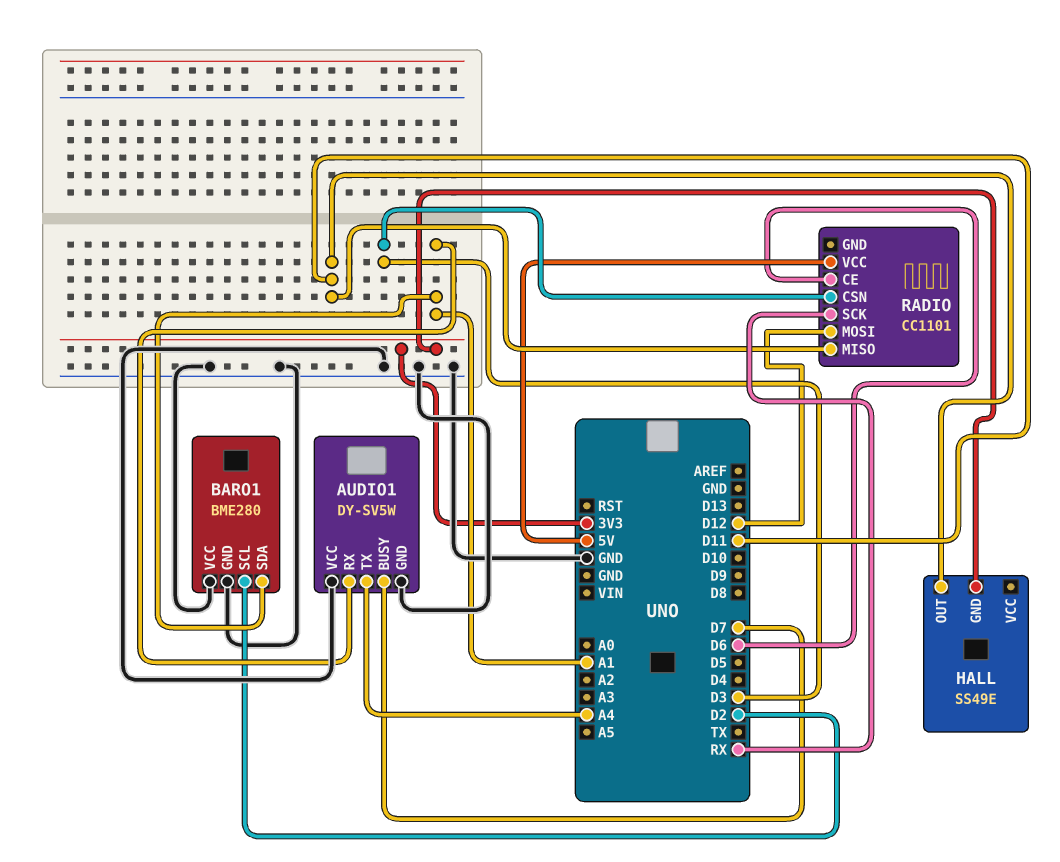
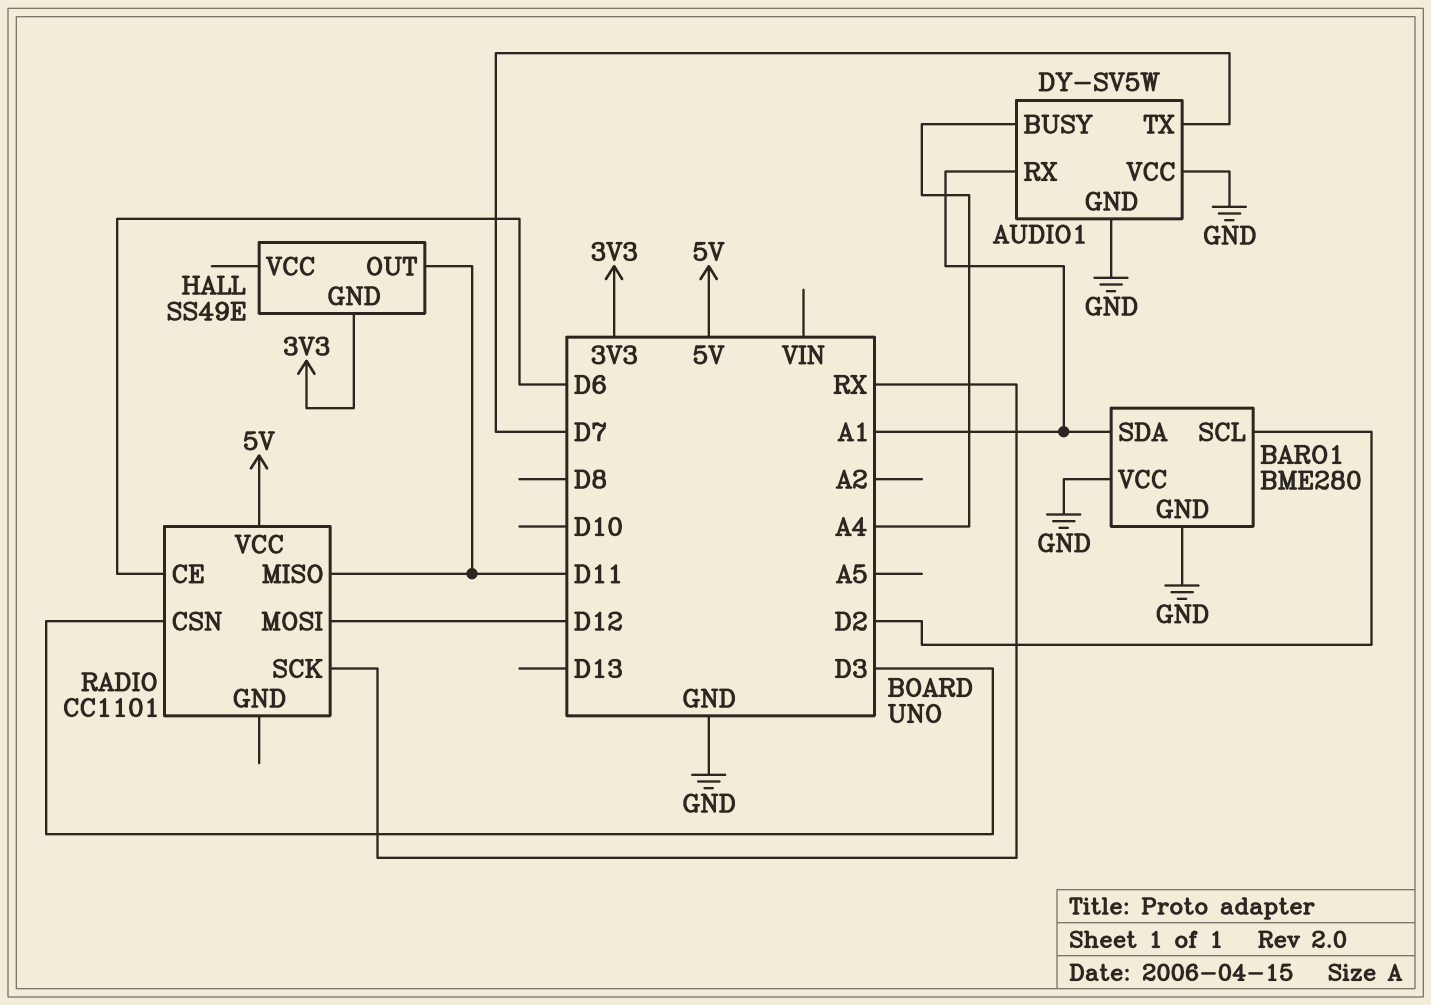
AUDIO1 pin BUSY: D7 -> A4
AUDIO1 pin TX: A4 -> D7

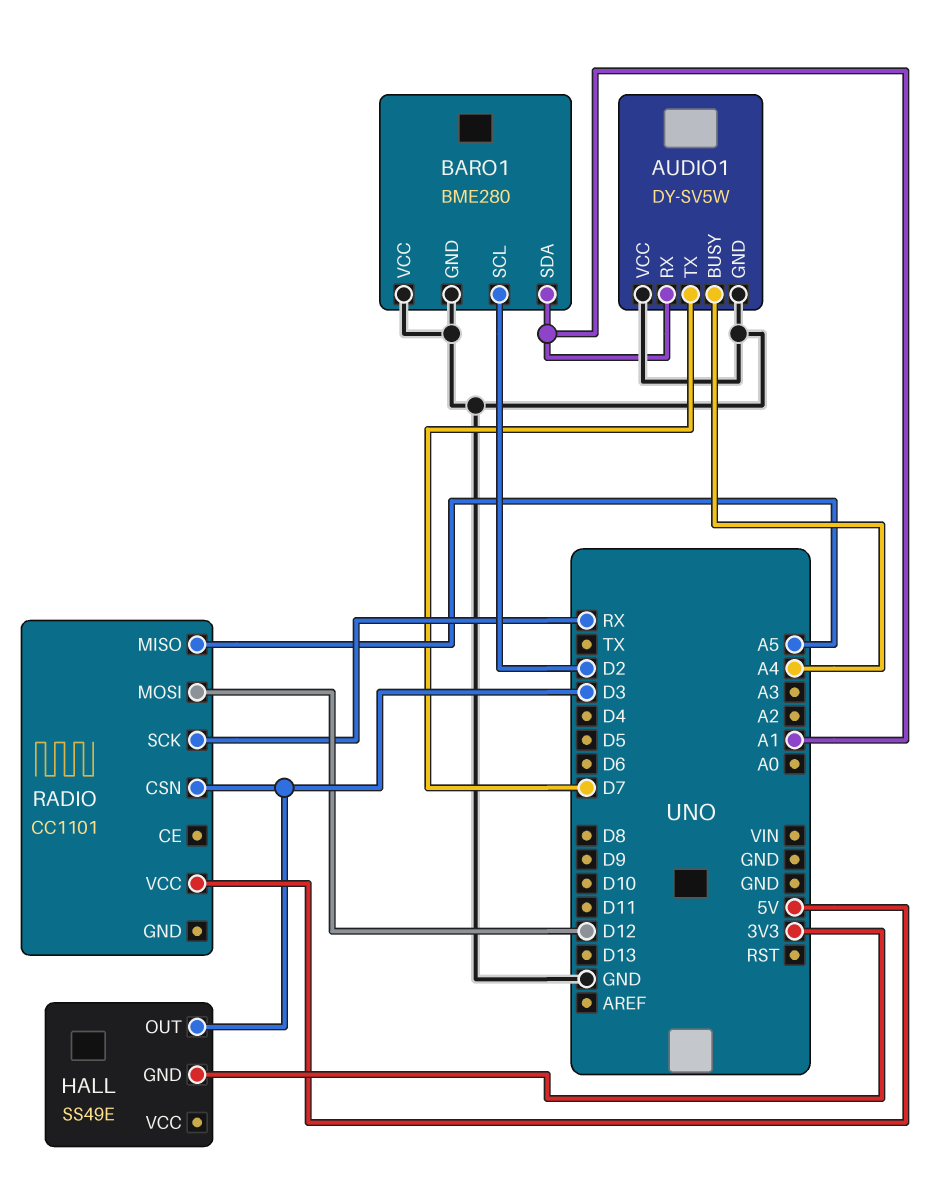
HALL pin OUT: D11 -> D3
RADIO pin CE: D6 -> none
RADIO pin MISO: D11 -> A5

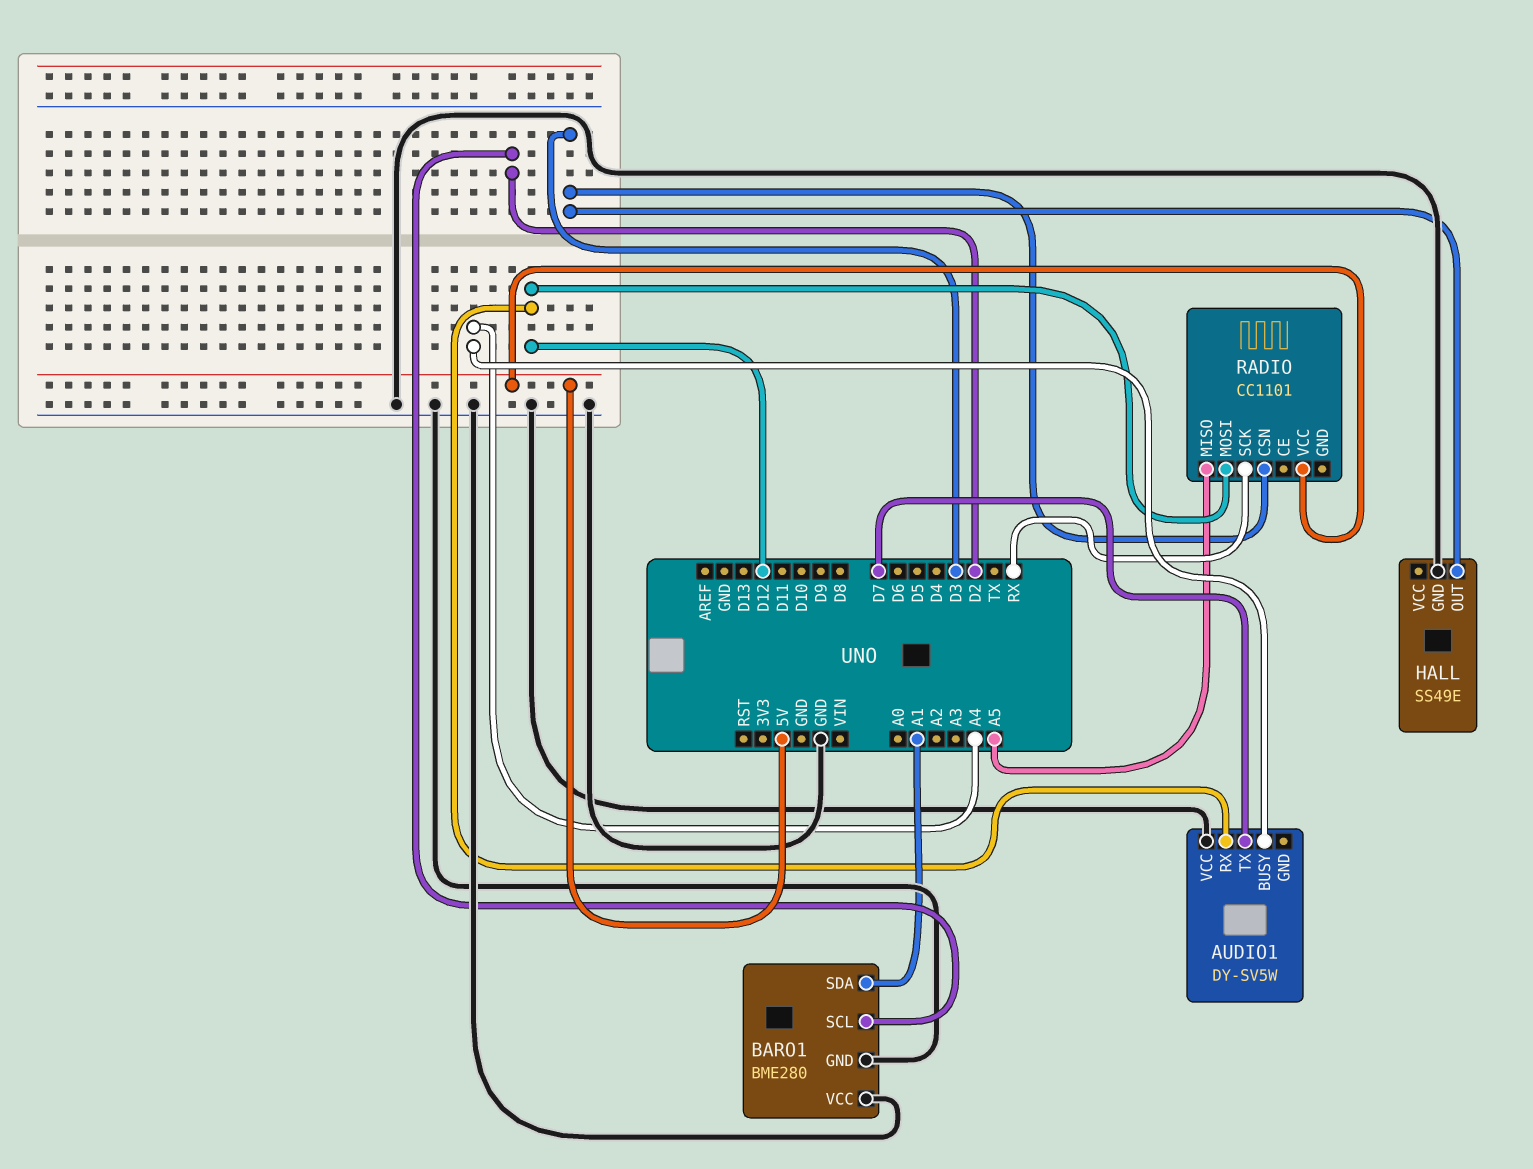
AUDIO1 pin GND: GND -> none
AUDIO1 pin RX: A1 -> D12
HALL pin GND: 3V3 -> GND

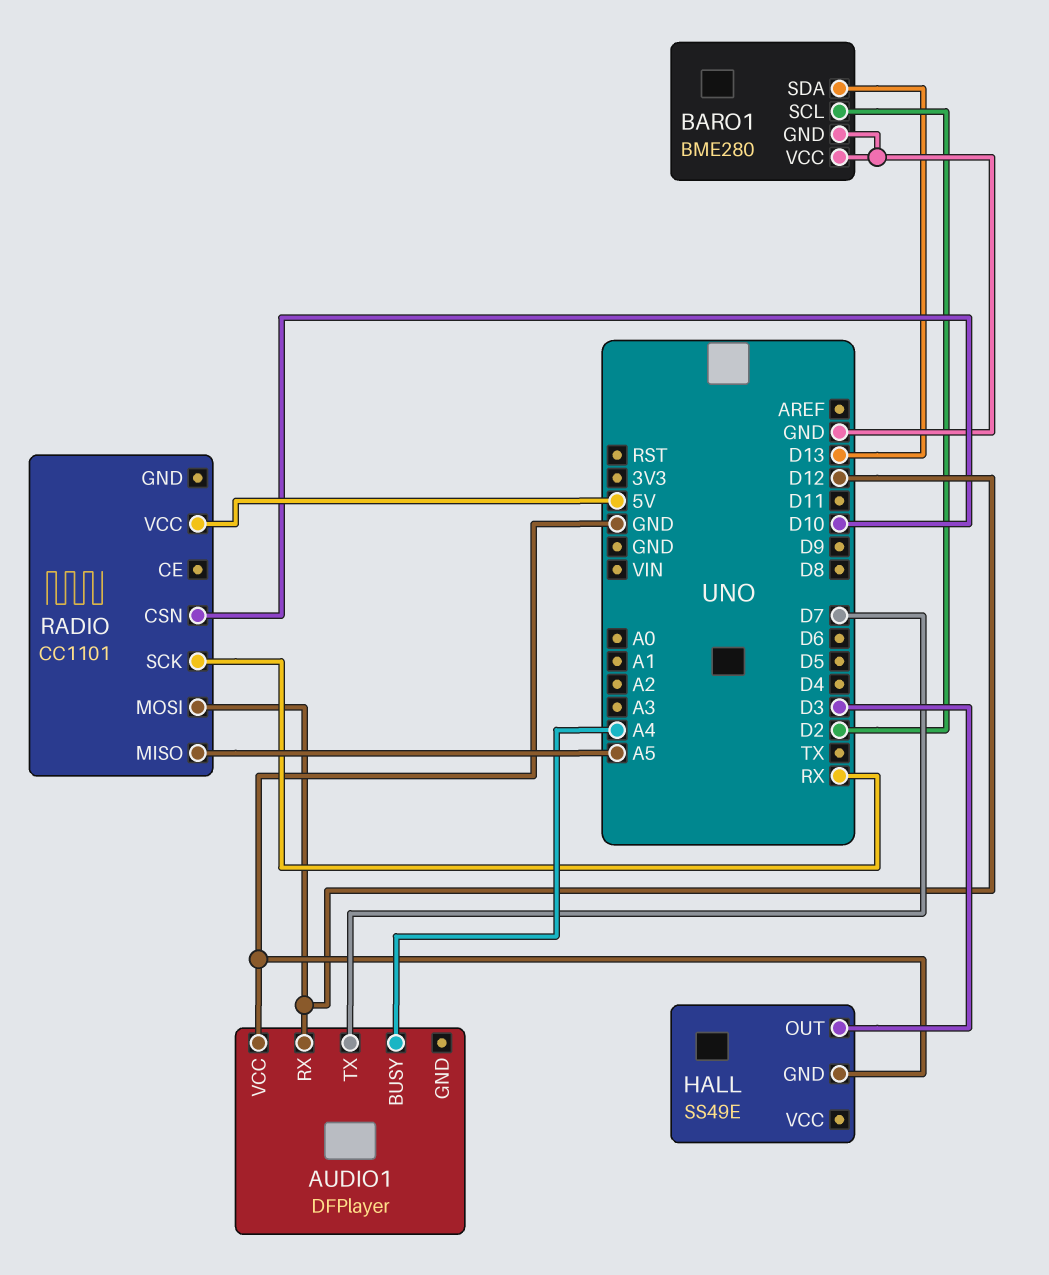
AUDIO1: DY-SV5W -> DFPlayer
BARO1 pin SDA: A1 -> D13
RADIO pin CSN: D3 -> D10

